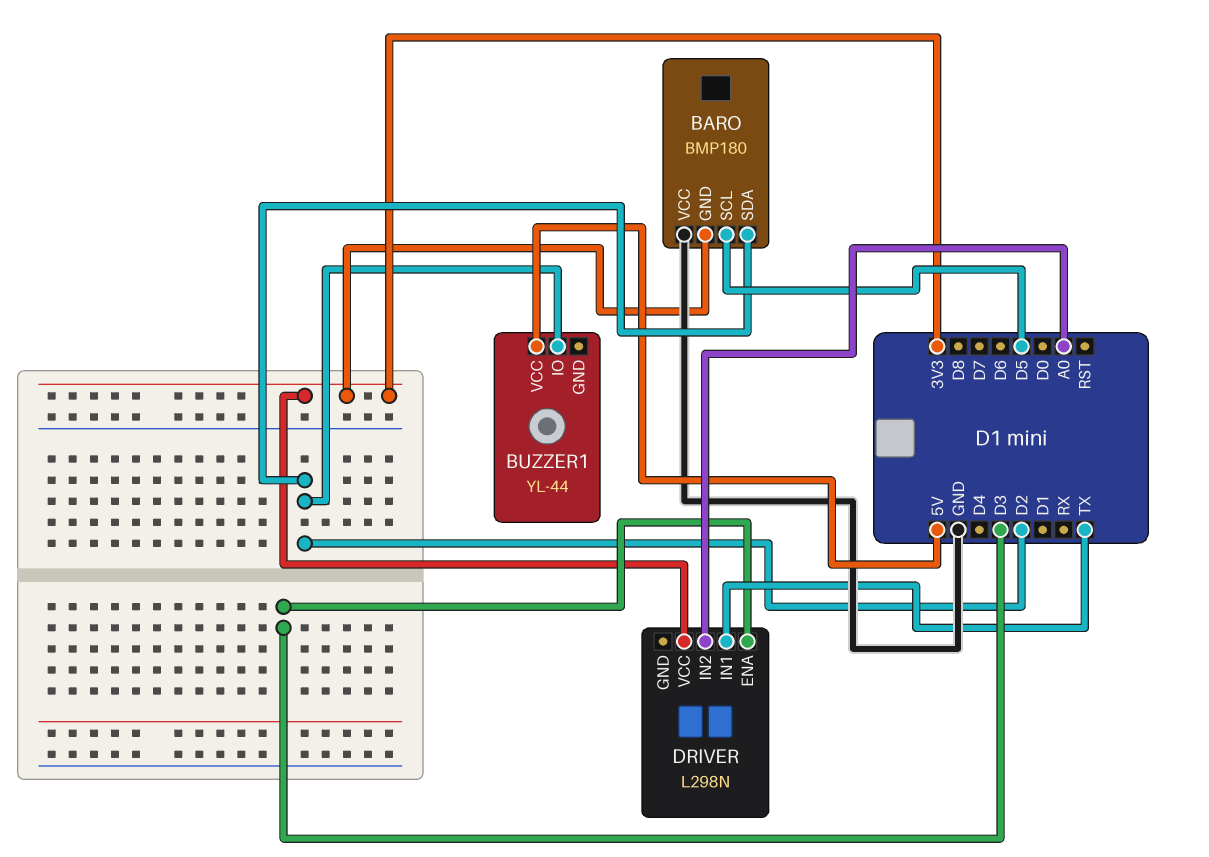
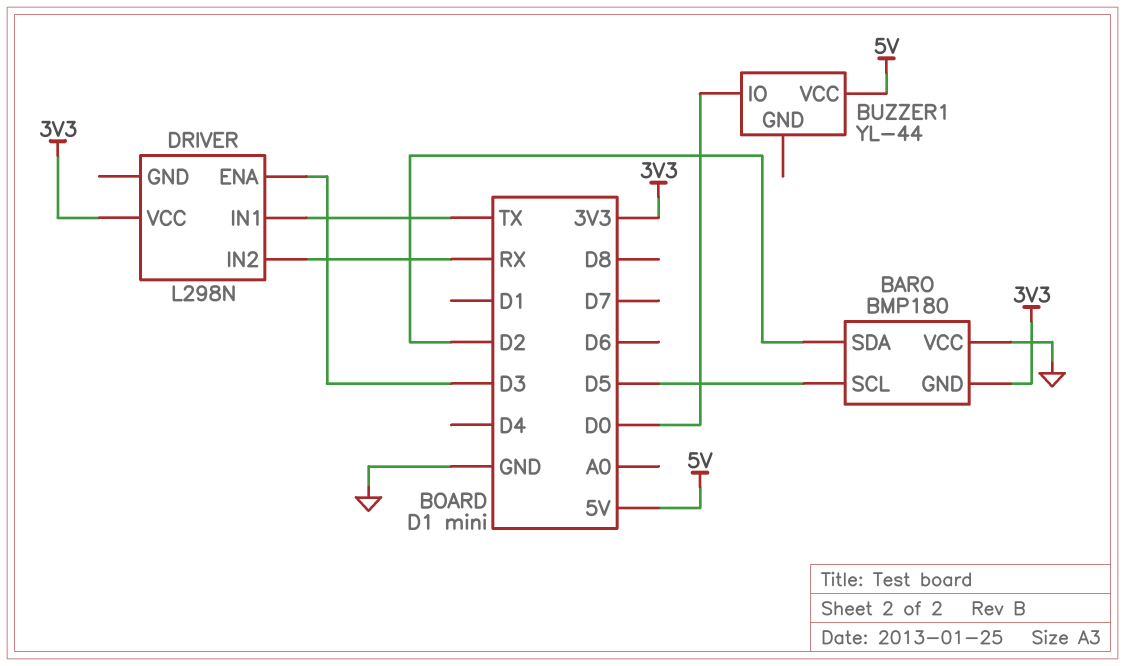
BUZZER1 pin IO: D2 -> D0
DRIVER pin IN2: A0 -> RX

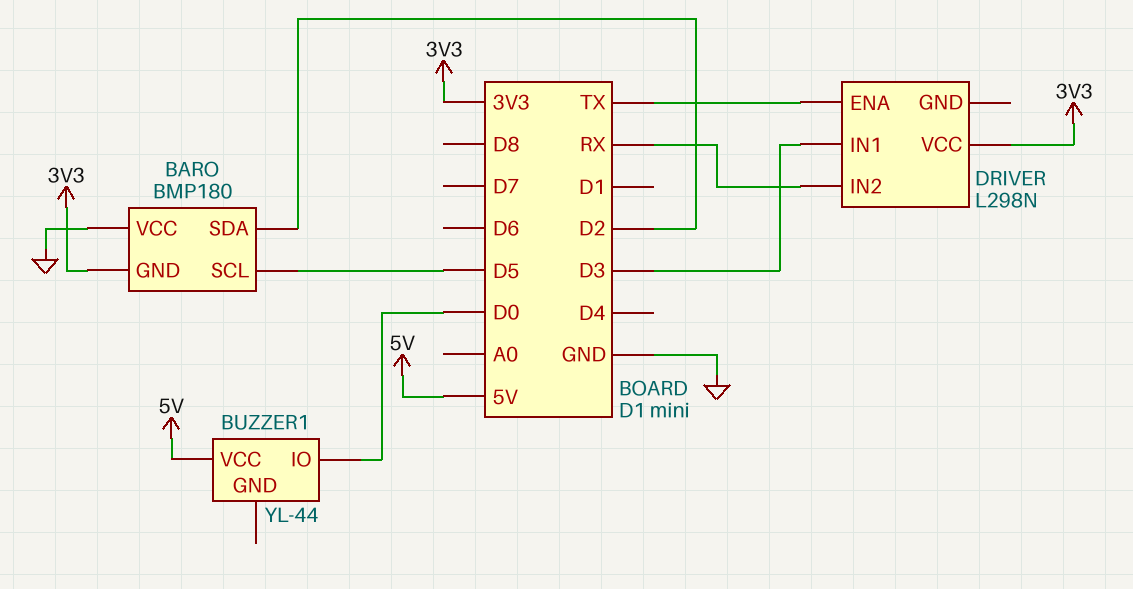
DRIVER pin ENA: D3 -> TX
DRIVER pin IN1: TX -> D3

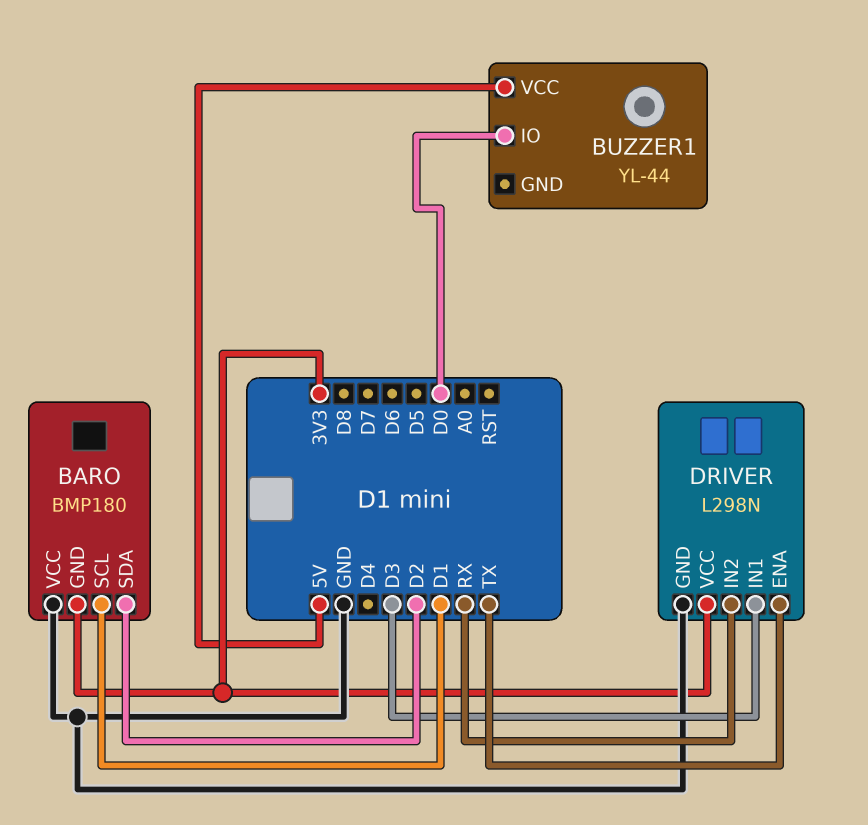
BARO pin SCL: D5 -> D1
DRIVER pin GND: none -> GND

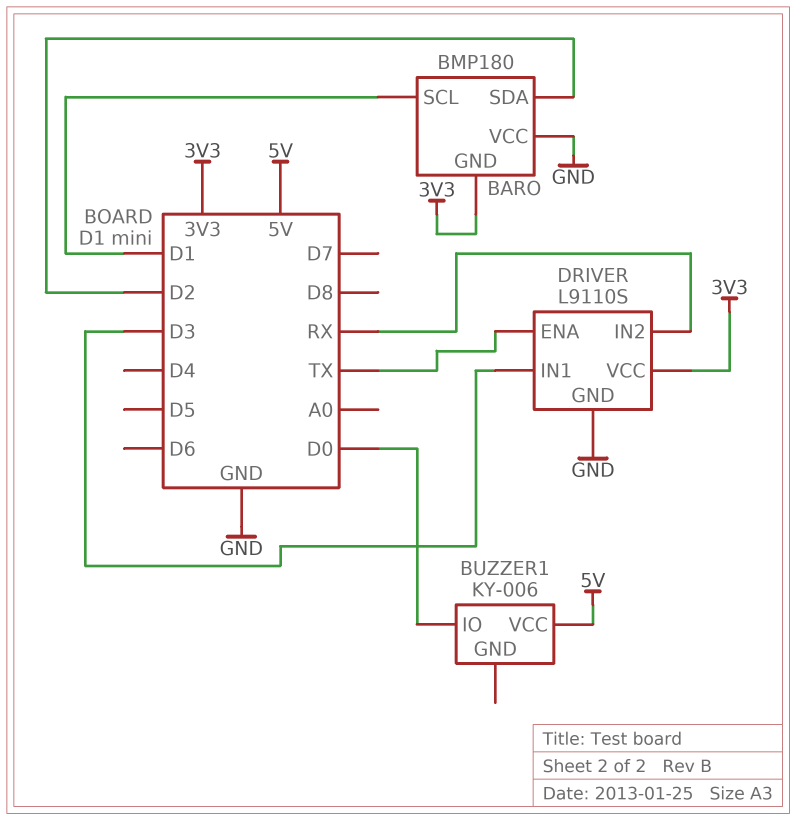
BUZZER1: YL-44 -> KY-006
DRIVER: L298N -> L9110S

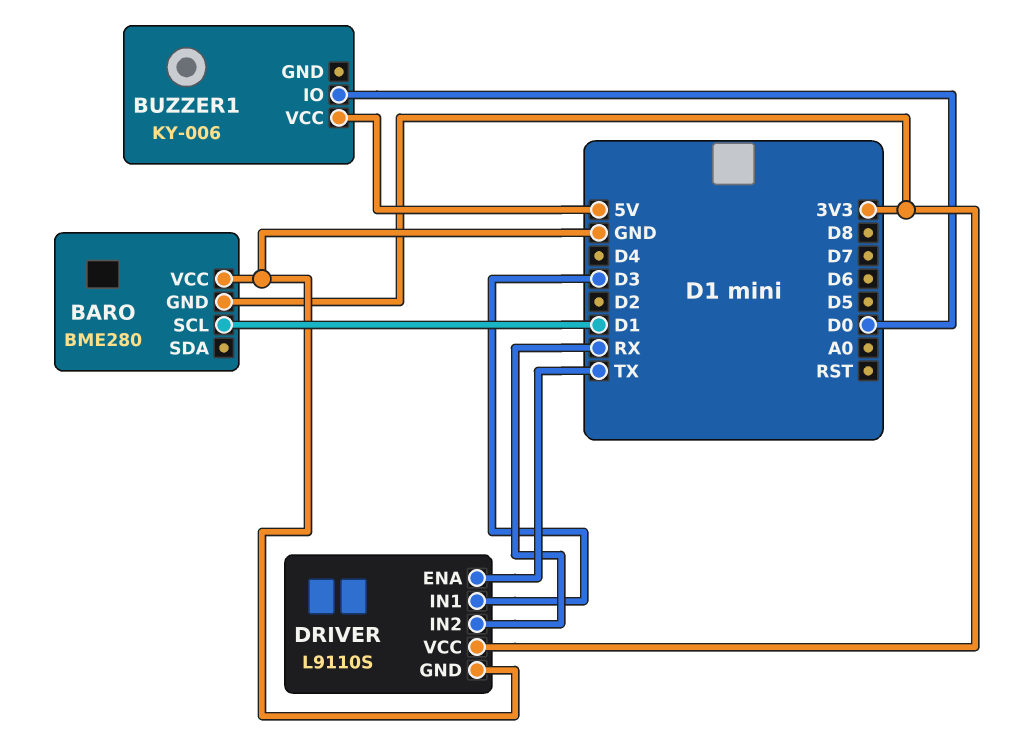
BARO: BMP180 -> BME280
BARO pin SDA: D2 -> none

